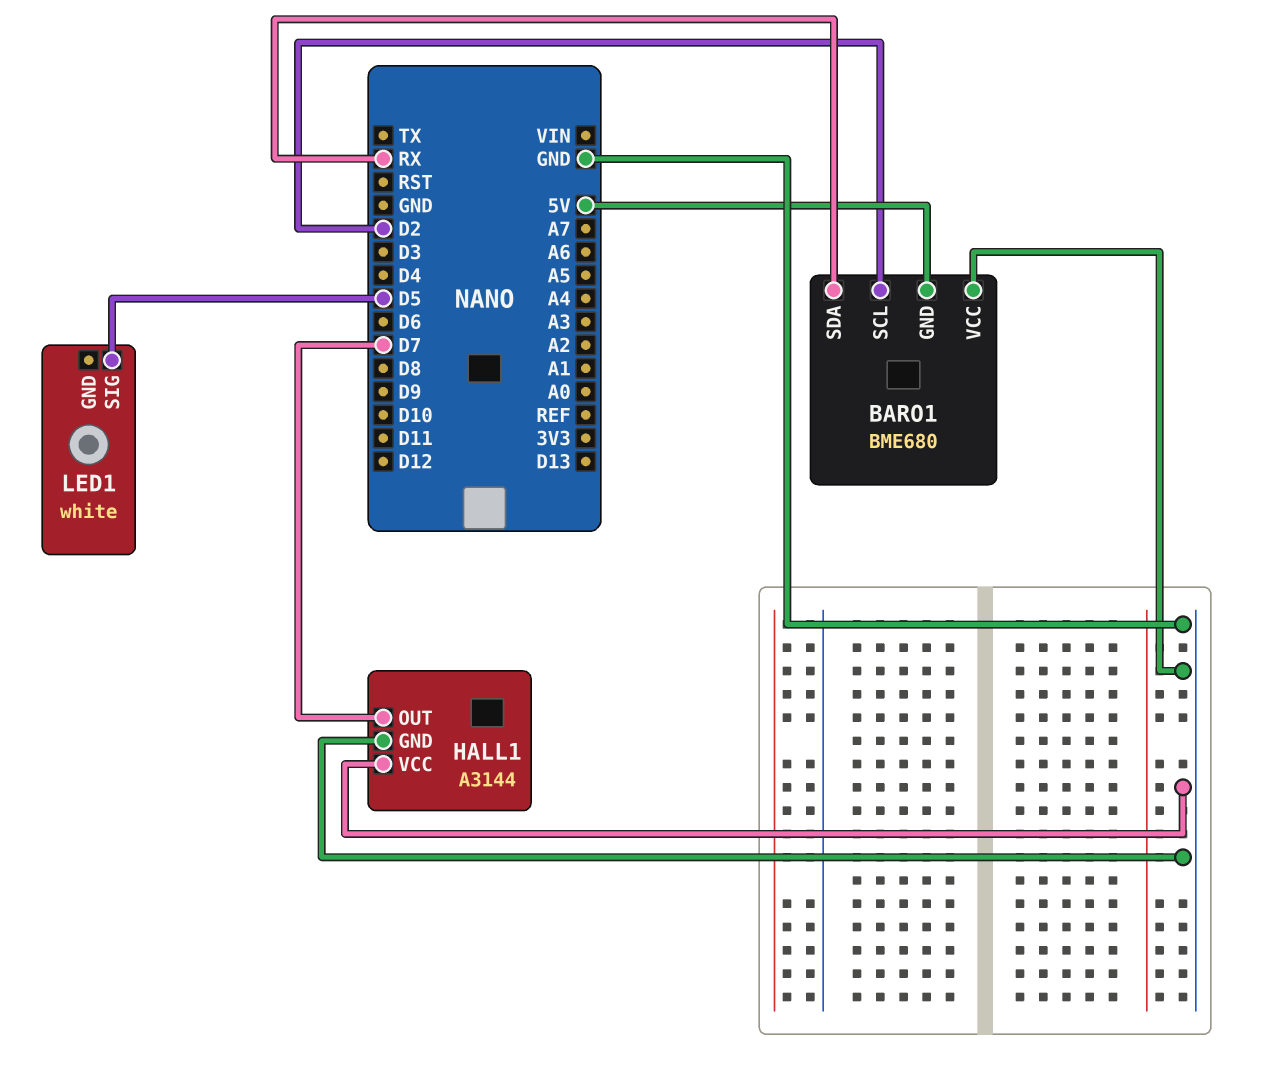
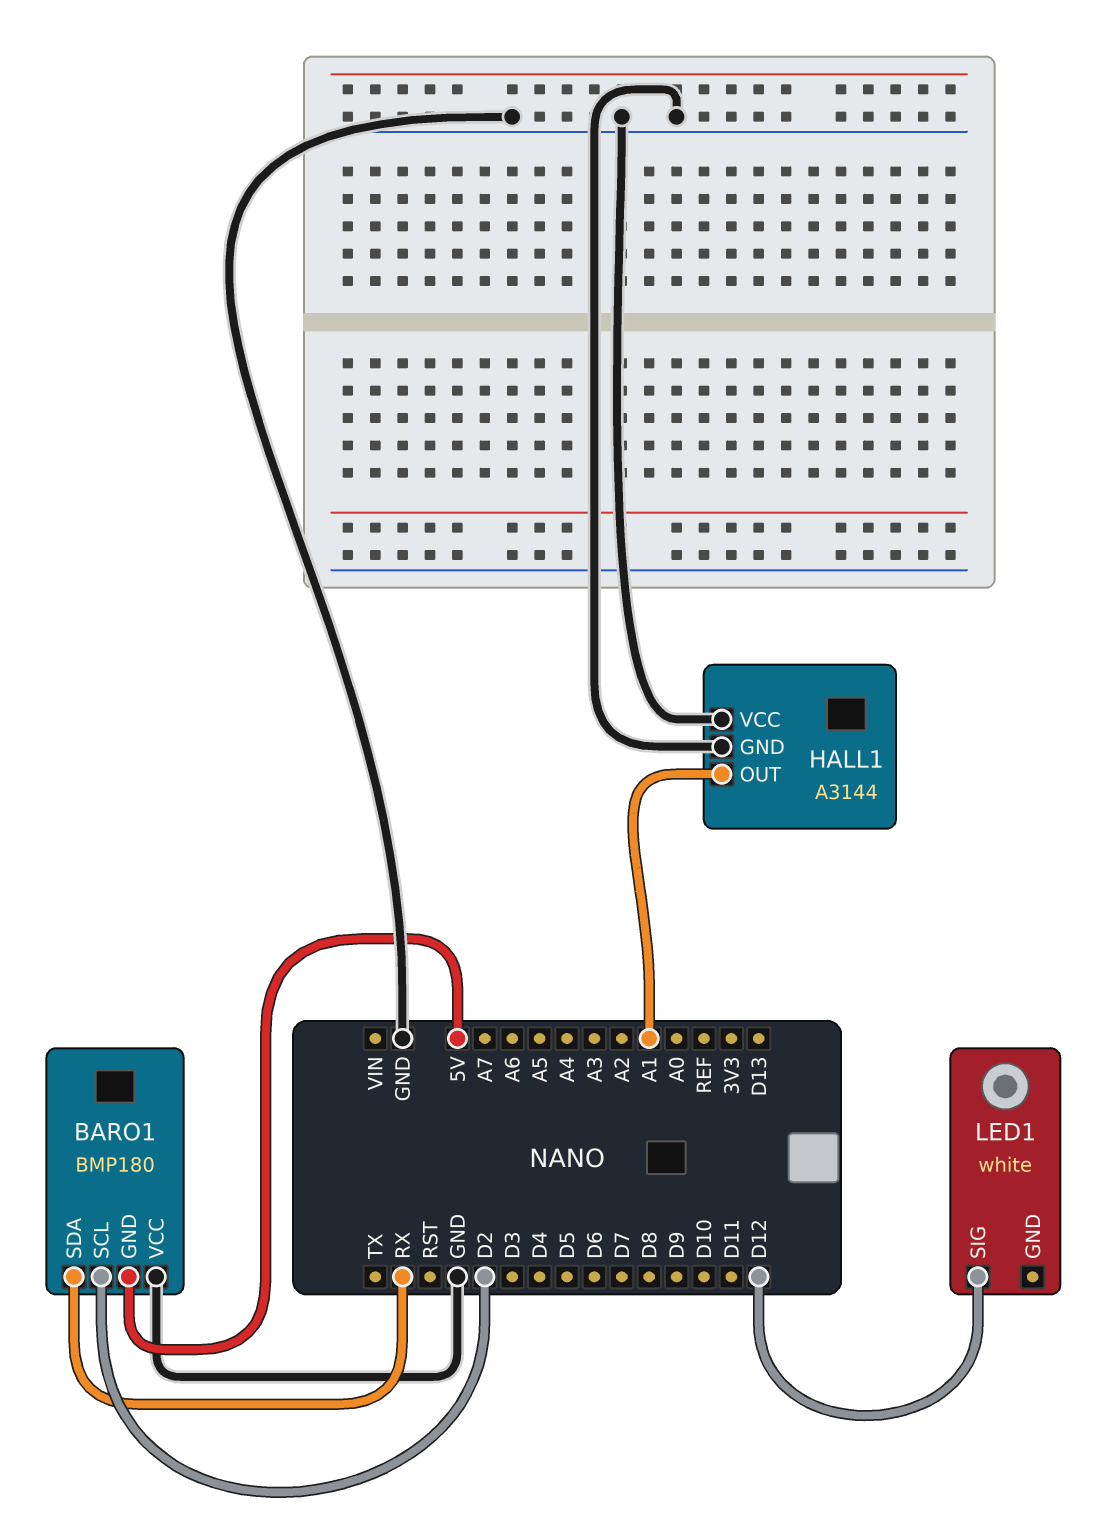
BARO1: BME680 -> BMP180
HALL1 pin OUT: D7 -> A1
LED1 pin SIG: D5 -> D12

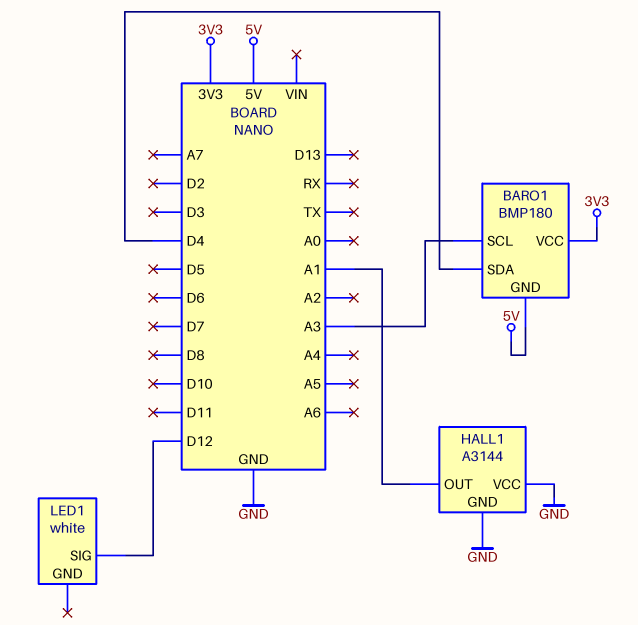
BARO1 pin SCL: D2 -> A3
BARO1 pin SDA: RX -> D4
BARO1 pin VCC: GND -> 3V3

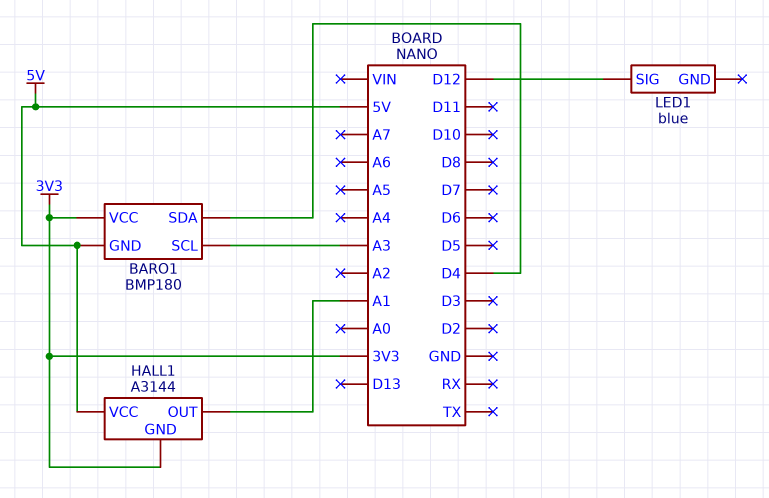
HALL1 pin GND: GND -> 3V3
HALL1 pin VCC: GND -> 5V
LED1: white -> blue

